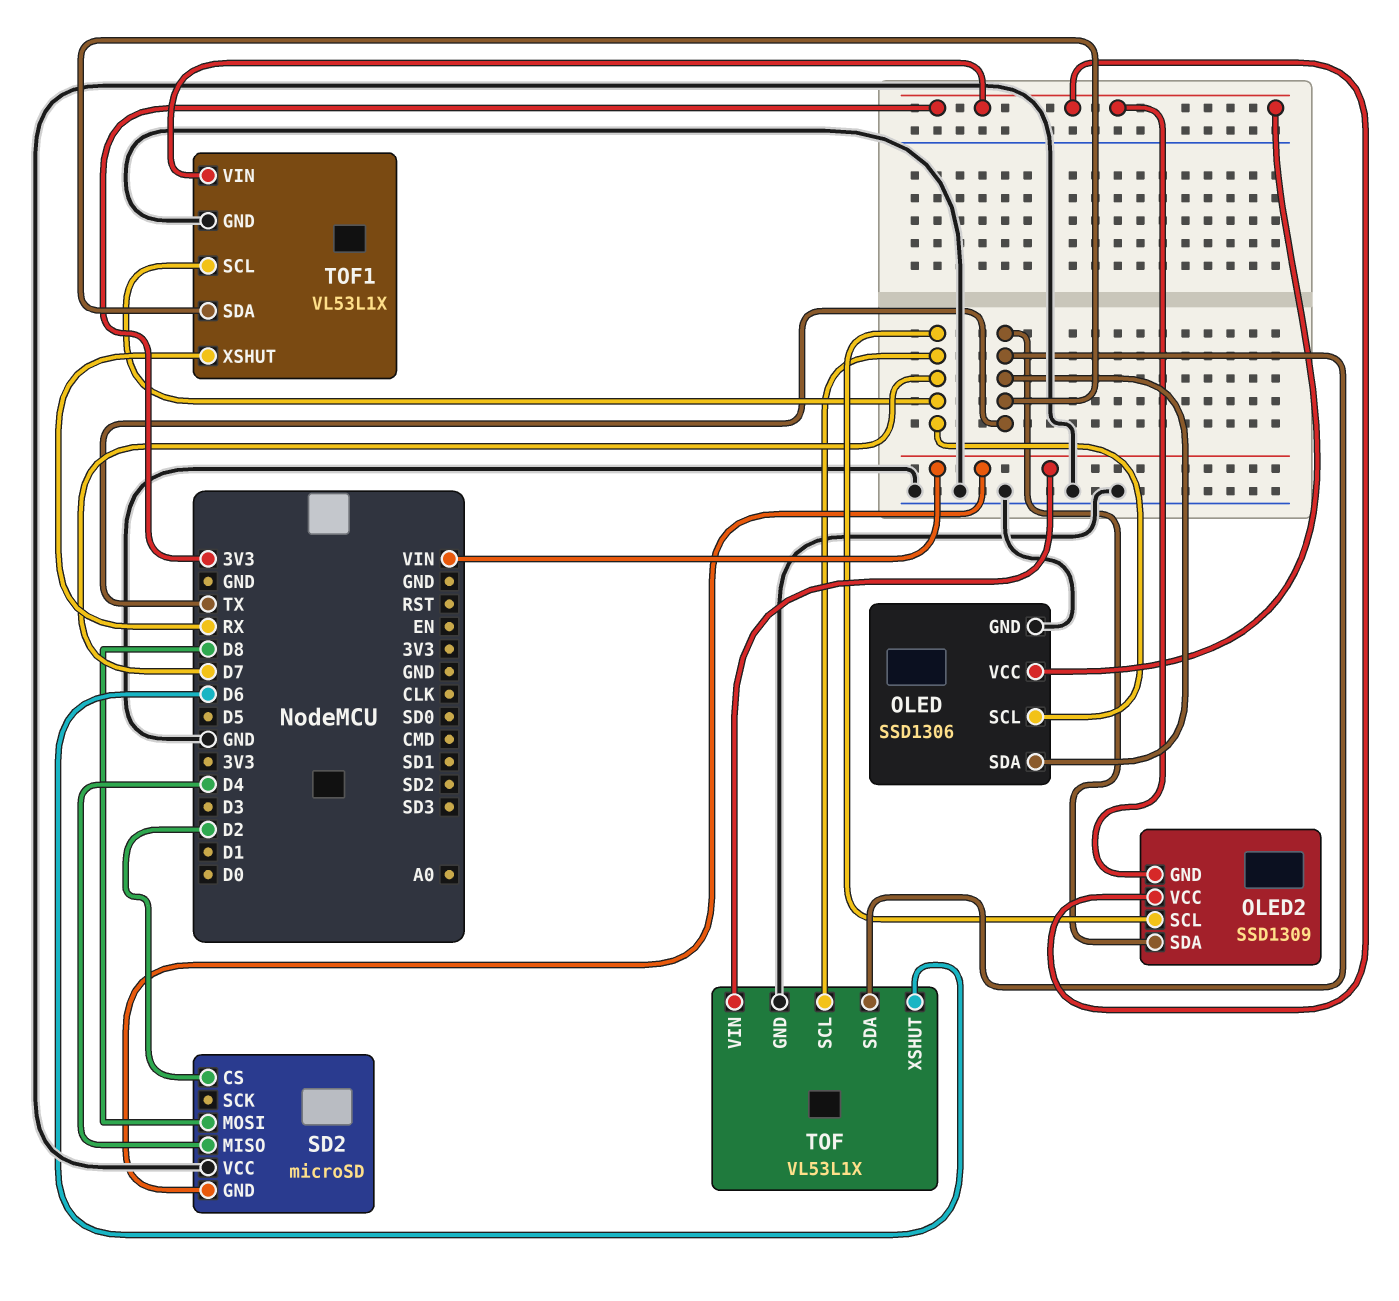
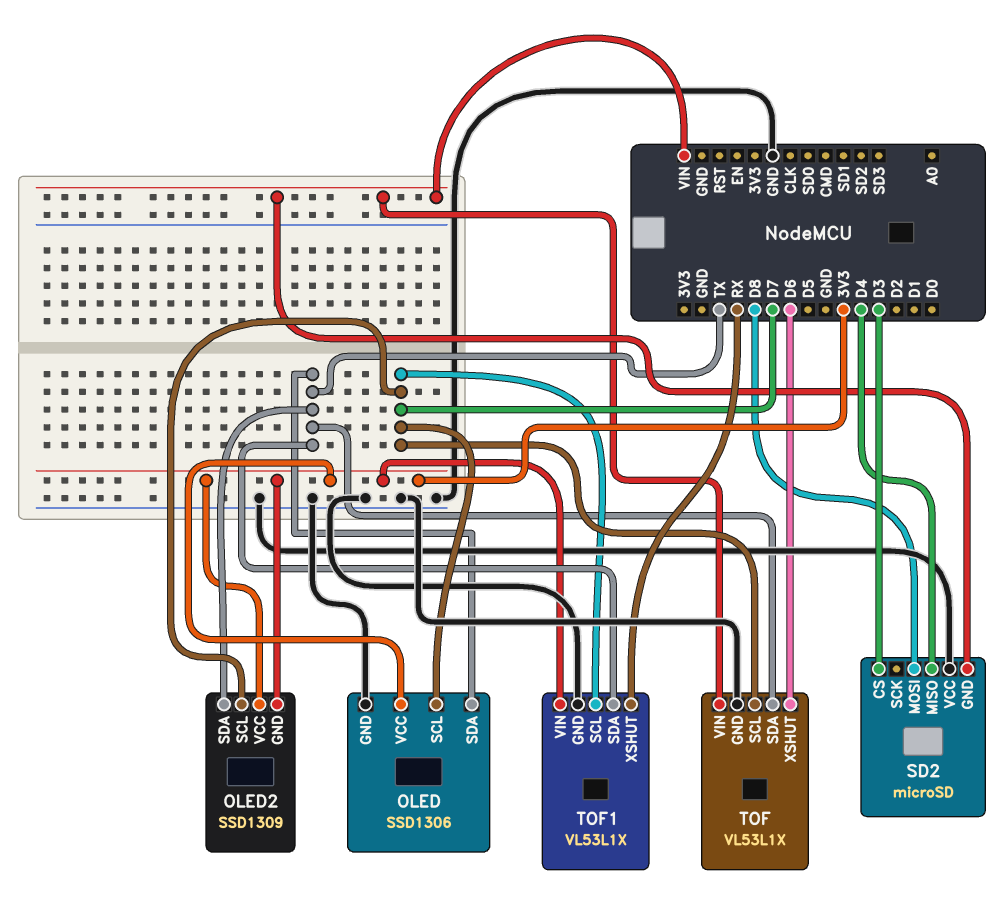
SD2 pin CS: D2 -> D3

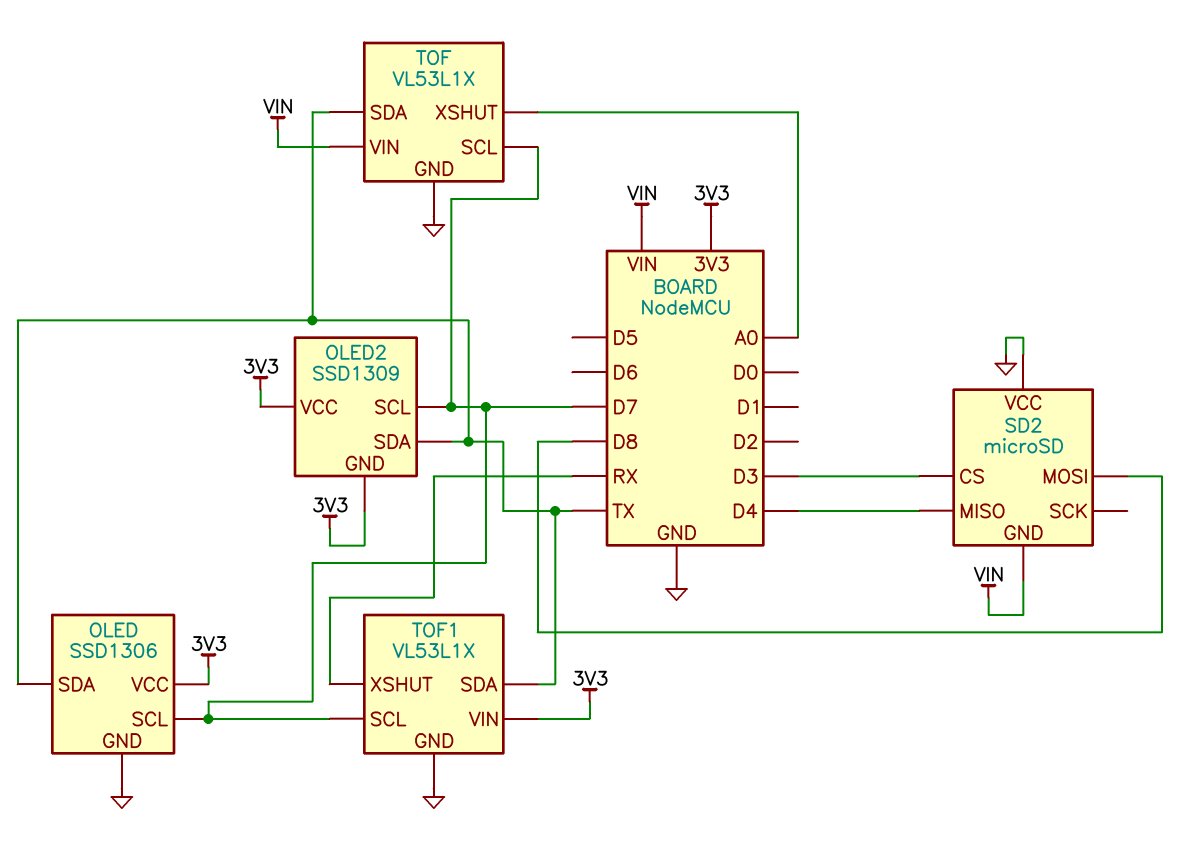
TOF pin XSHUT: D6 -> A0

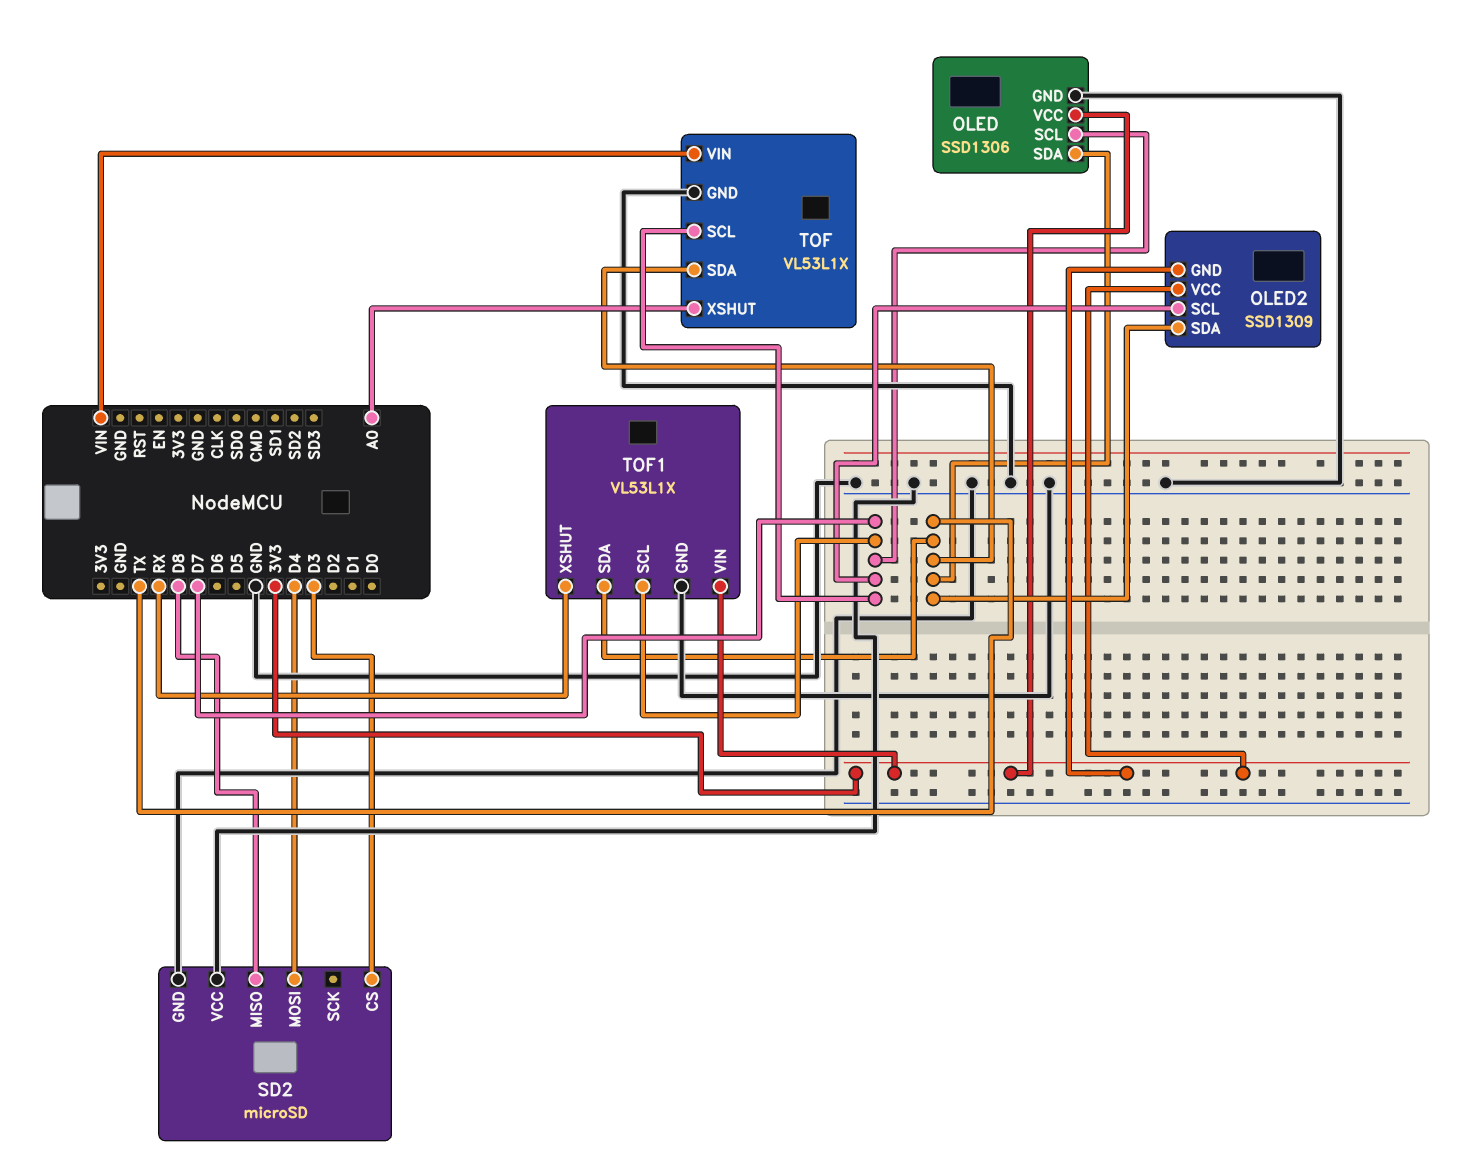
SD2 pin GND: VIN -> GND
SD2 pin MISO: D4 -> D8
SD2 pin MOSI: D8 -> D4

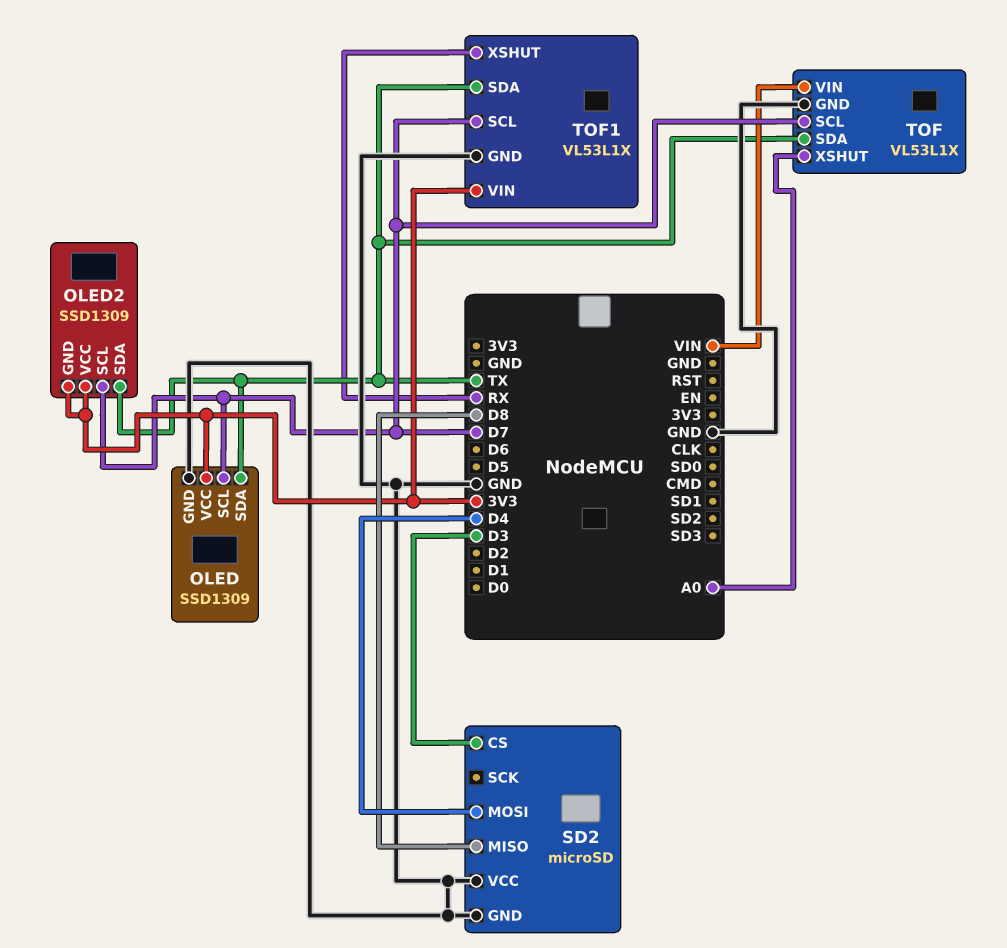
OLED: SSD1306 -> SSD1309

